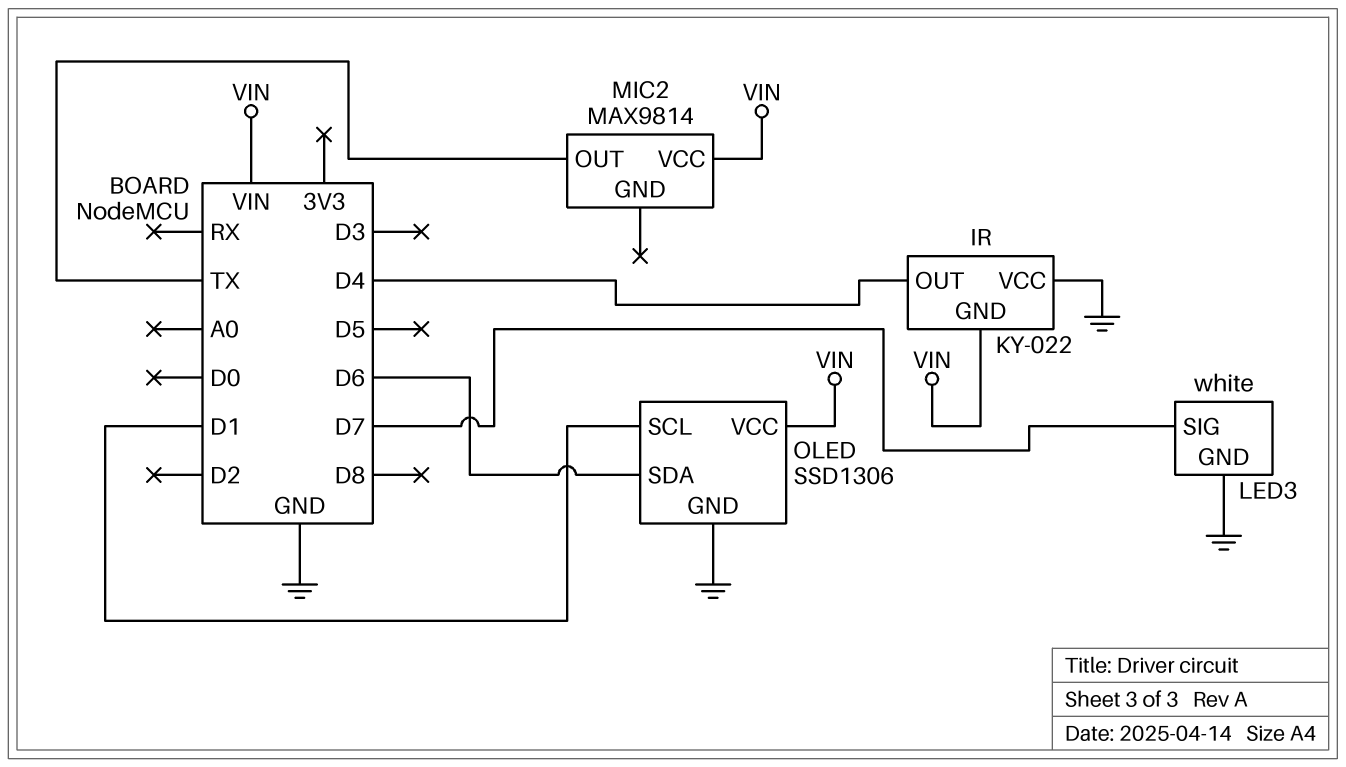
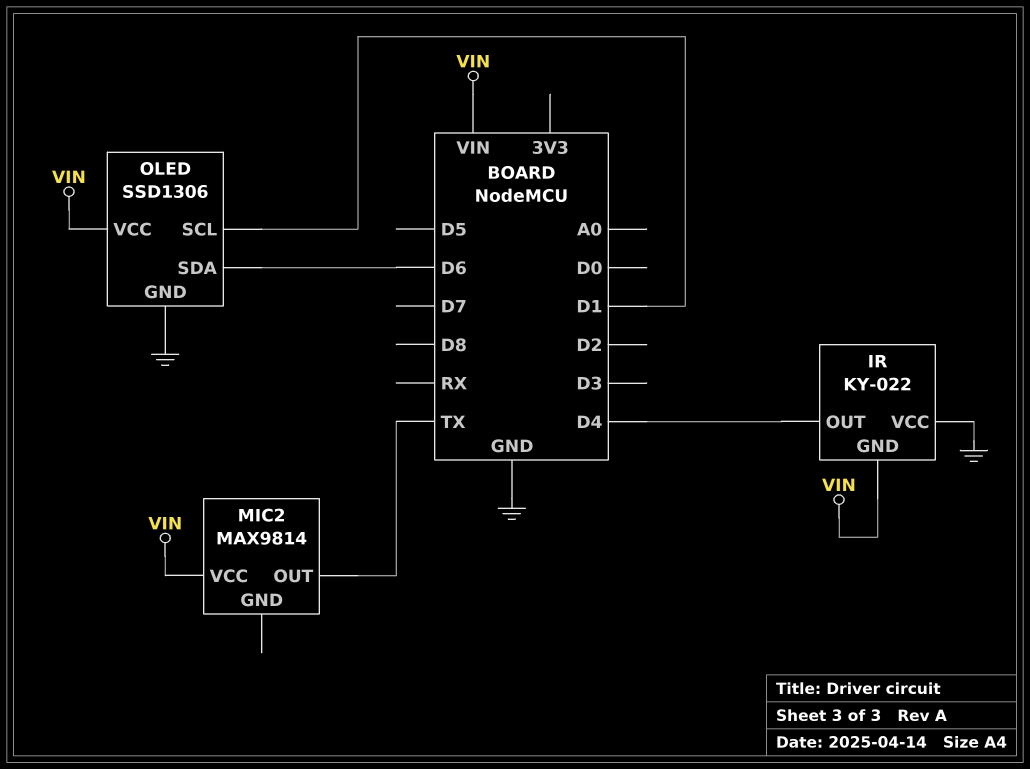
LED3: white -> none
LED3 pin GND: GND -> none
LED3 pin SIG: D7 -> none

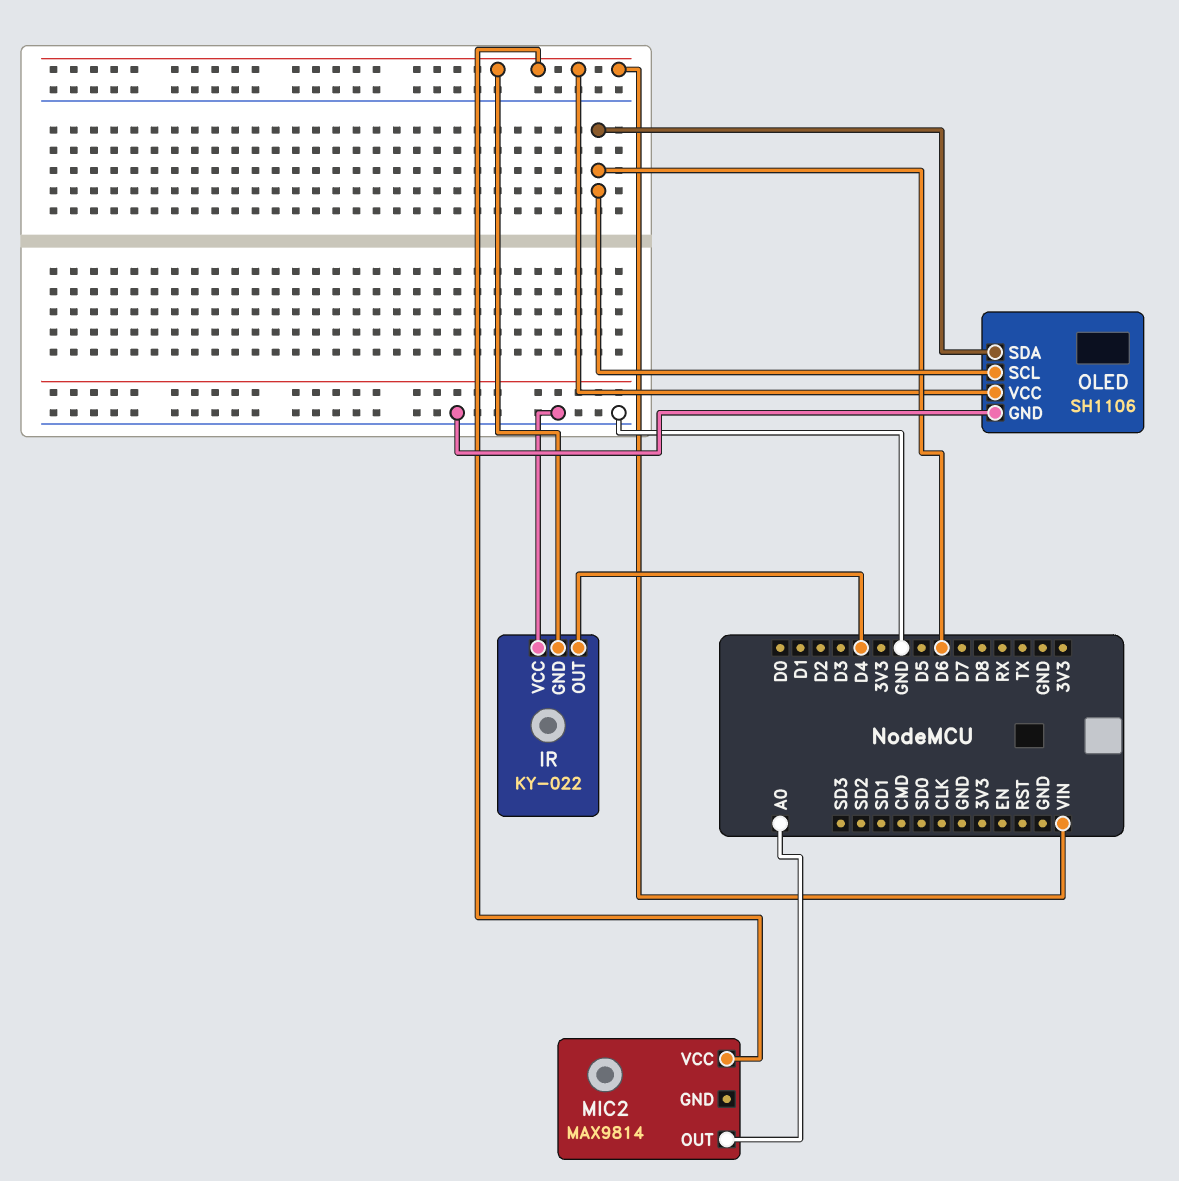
MIC2 pin OUT: TX -> A0
OLED: SSD1306 -> SH1106
OLED pin SCL: D1 -> D6

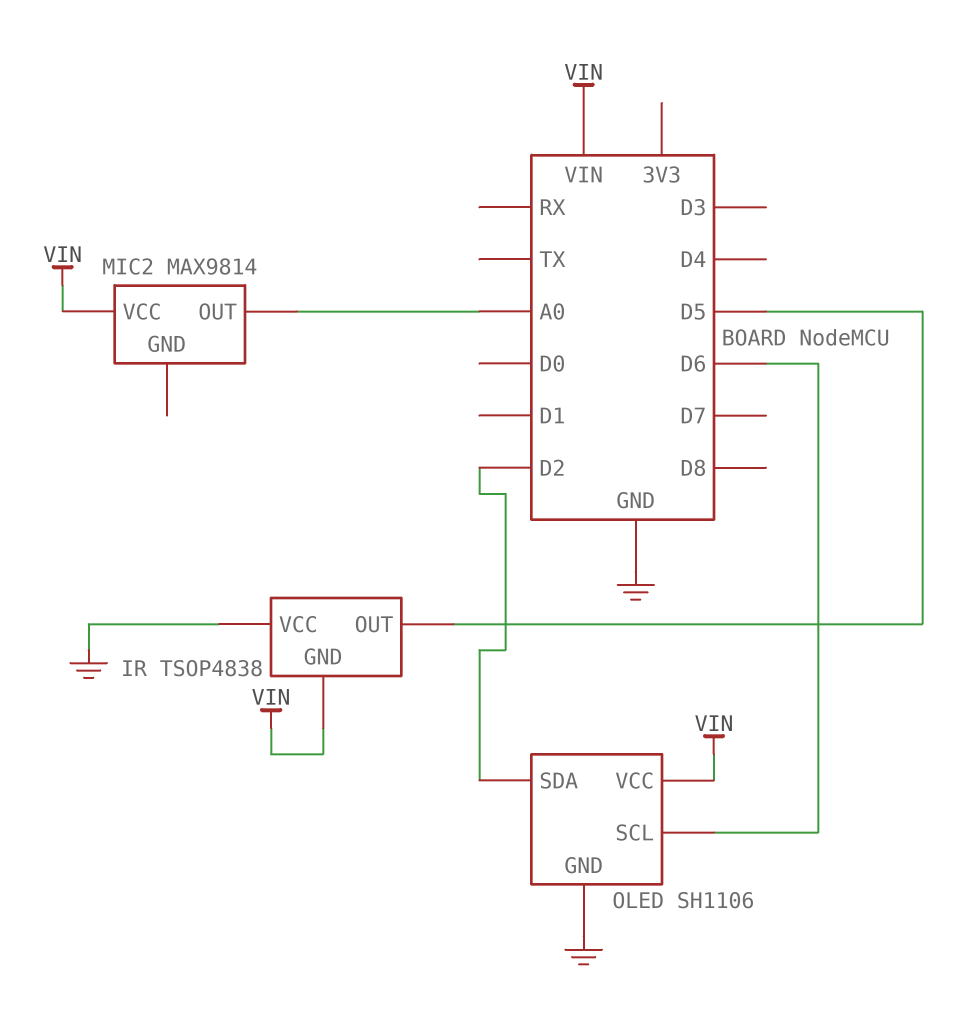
IR: KY-022 -> TSOP4838
IR pin OUT: D4 -> D5
OLED pin SDA: D6 -> D2

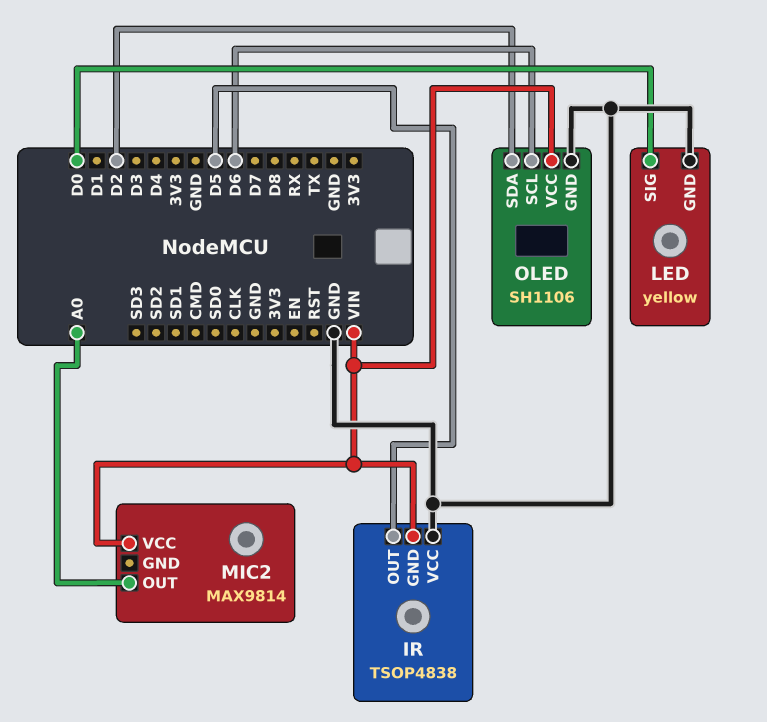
LED: none -> yellow
LED pin GND: none -> GND
LED pin SIG: none -> D0

